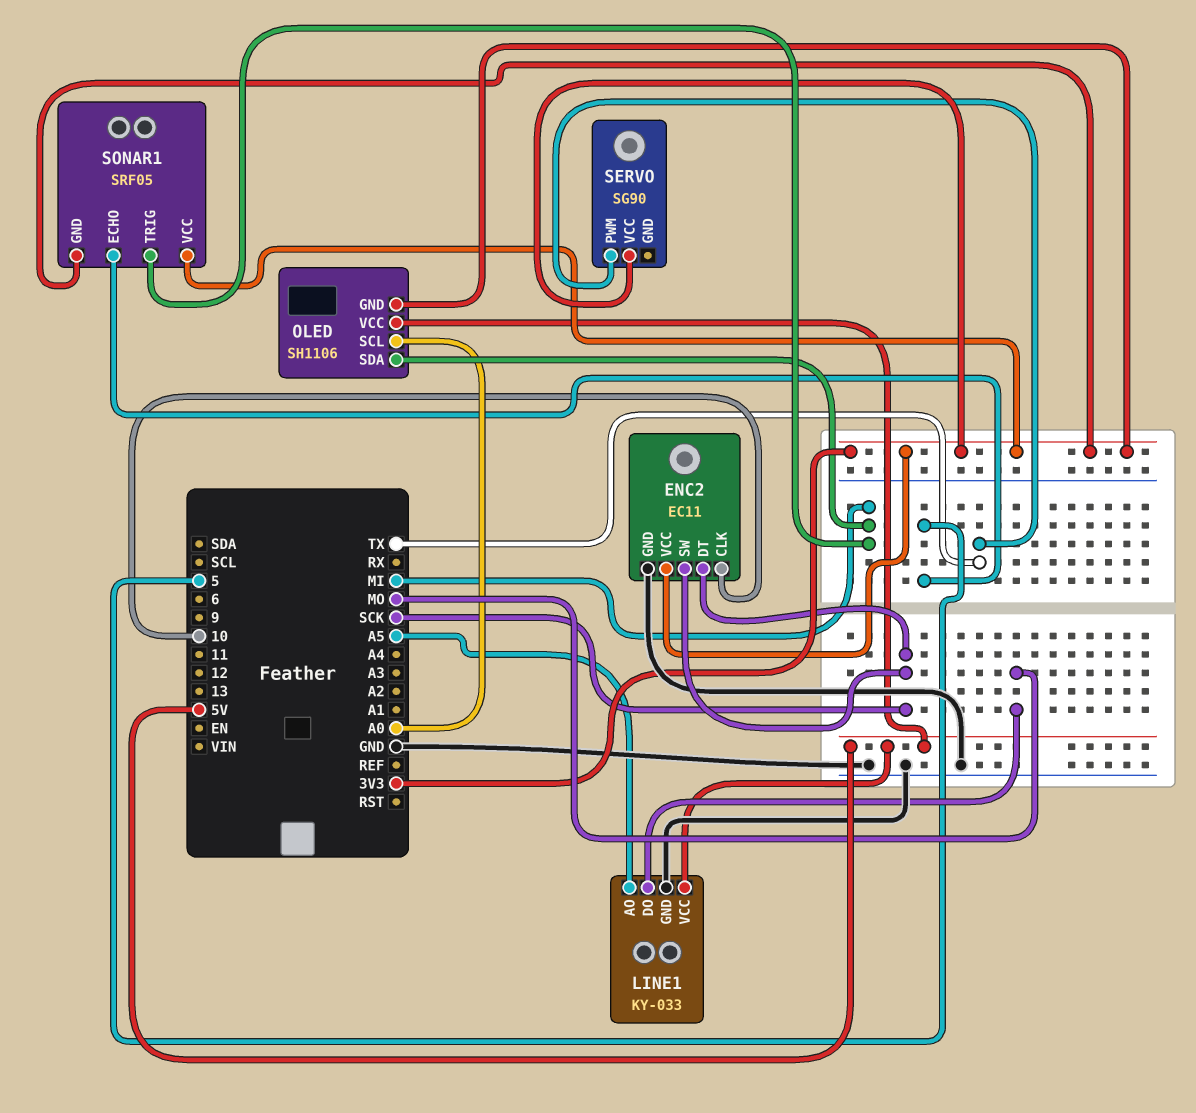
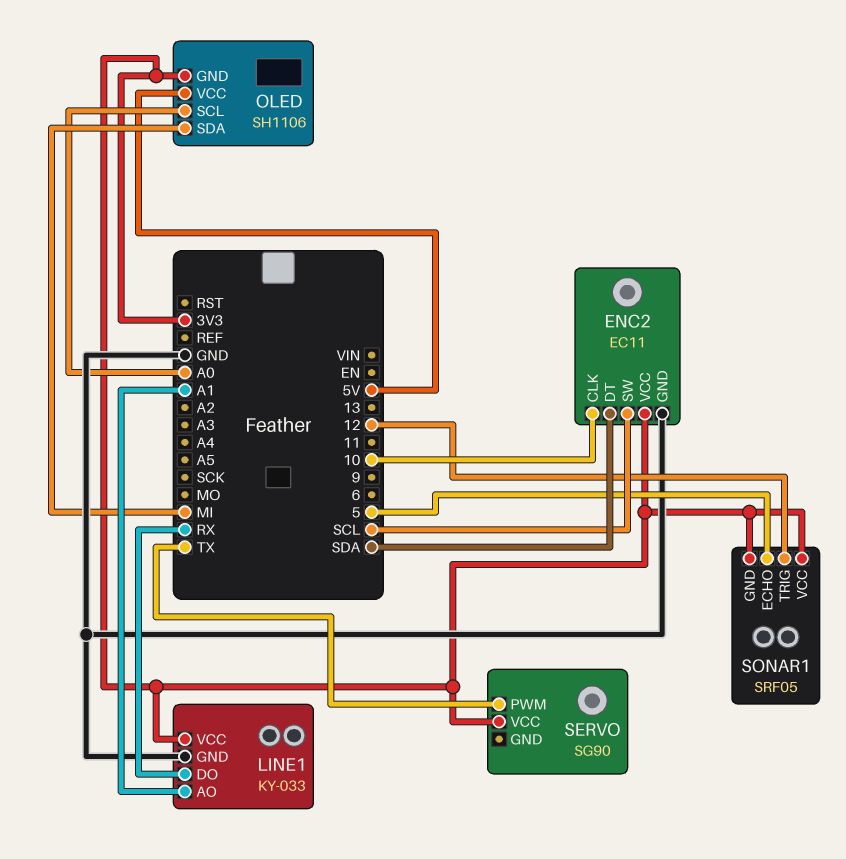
ENC2 pin DT: SCK -> SDA
ENC2 pin SW: SCK -> SCL
LINE1 pin AO: A5 -> A1
LINE1 pin DO: MO -> RX
LINE1 pin VCC: 5V -> 3V3
SONAR1 pin TRIG: MI -> 12

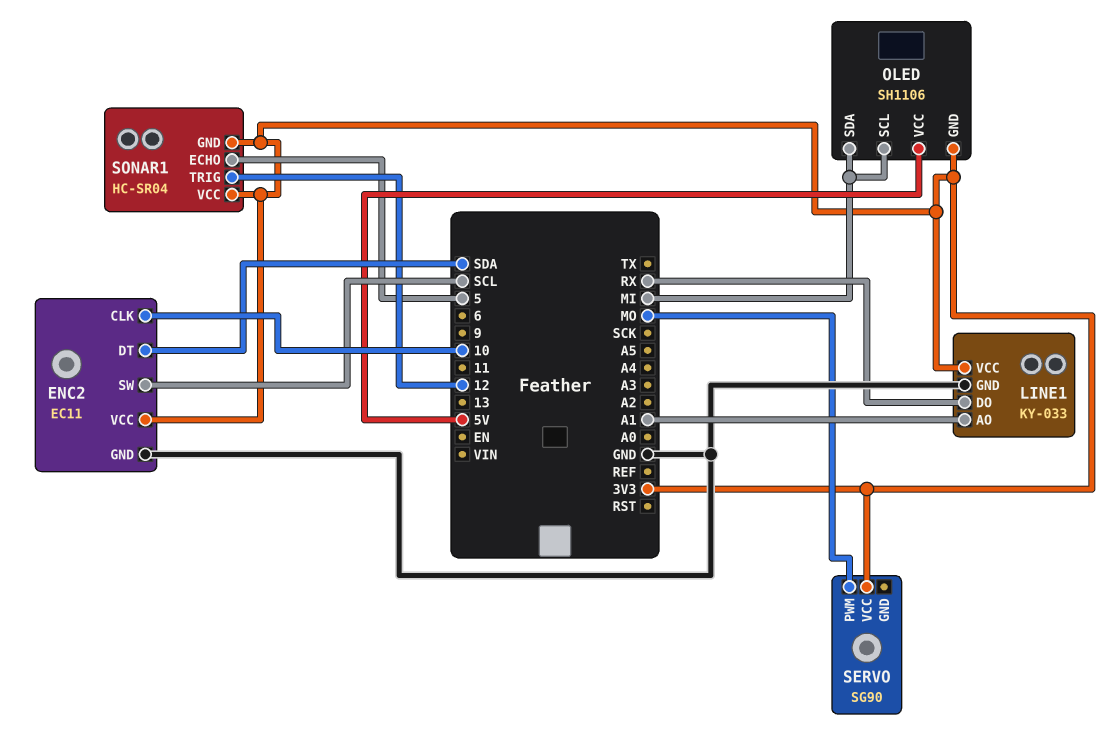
OLED pin SCL: A0 -> MI
SERVO pin PWM: TX -> MO
SONAR1: SRF05 -> HC-SR04

